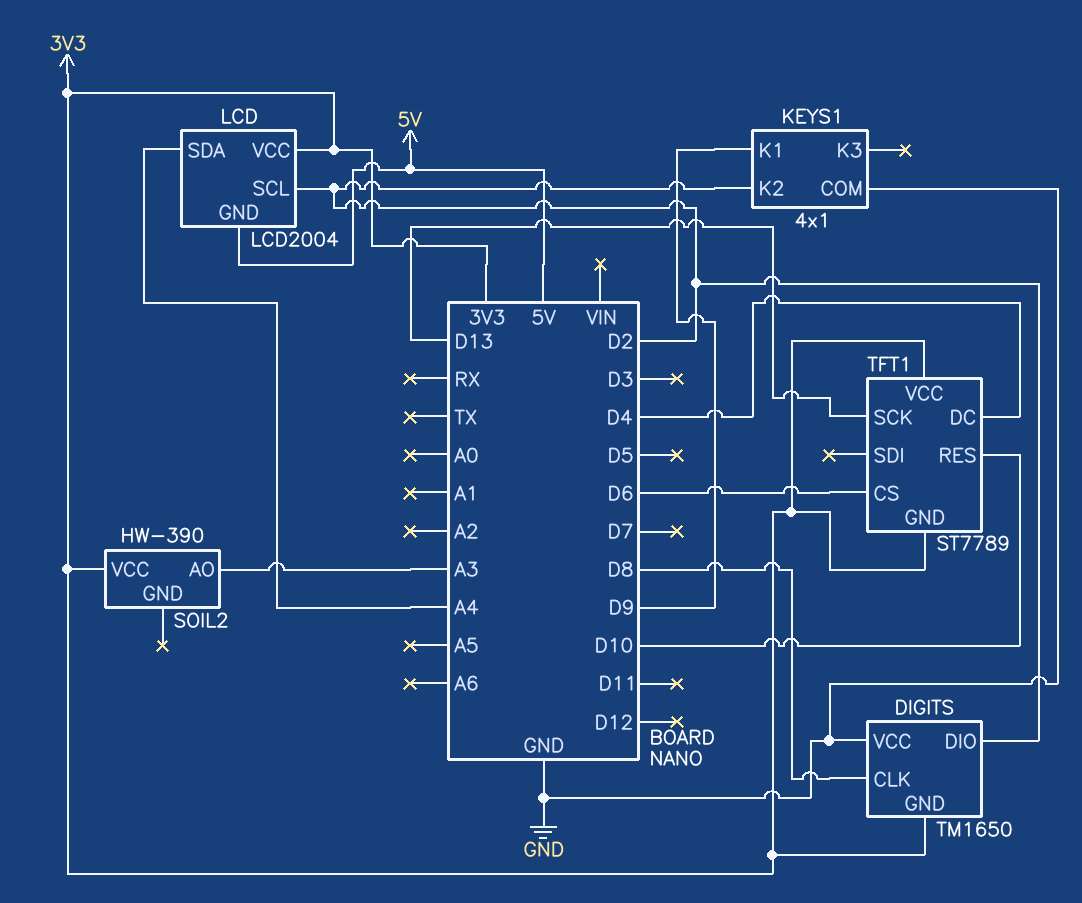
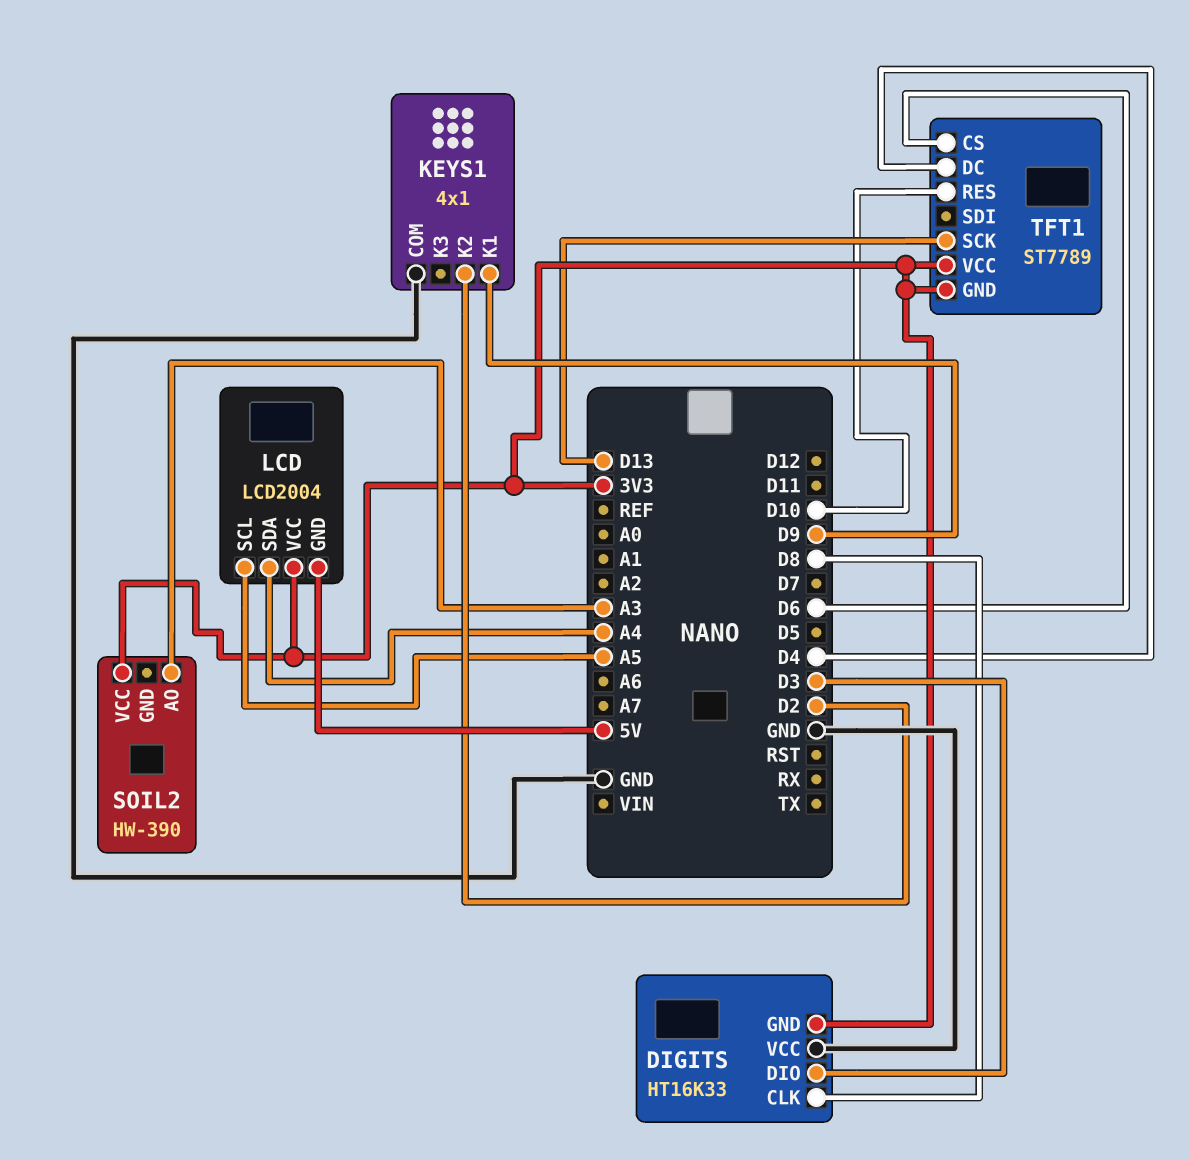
DIGITS: TM1650 -> HT16K33
DIGITS pin DIO: D2 -> D3
LCD pin SCL: D2 -> A5

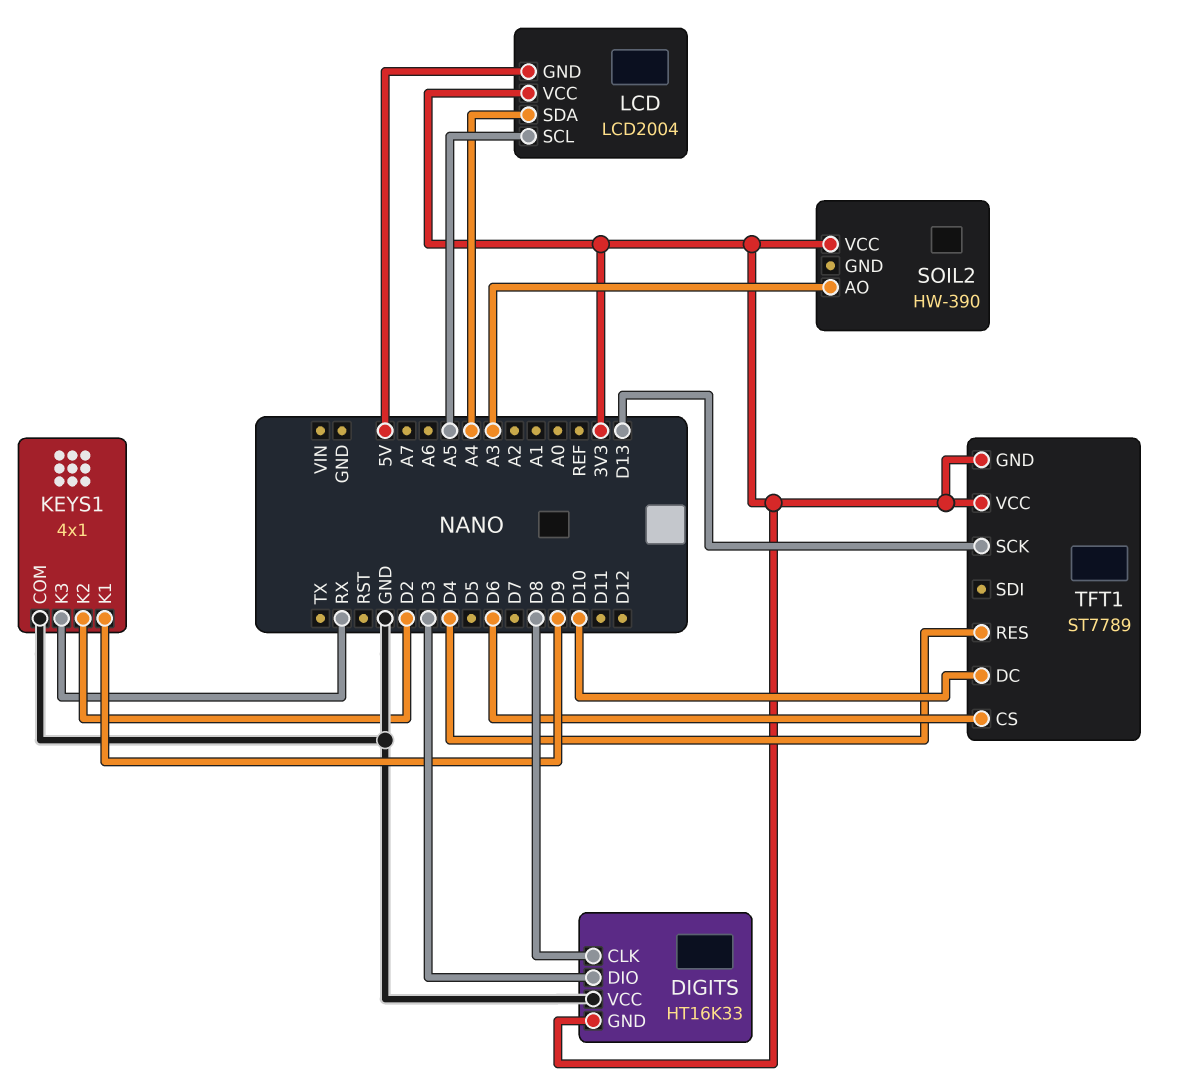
KEYS1 pin K3: none -> RX
TFT1 pin DC: D4 -> D10
TFT1 pin RES: D10 -> D4

